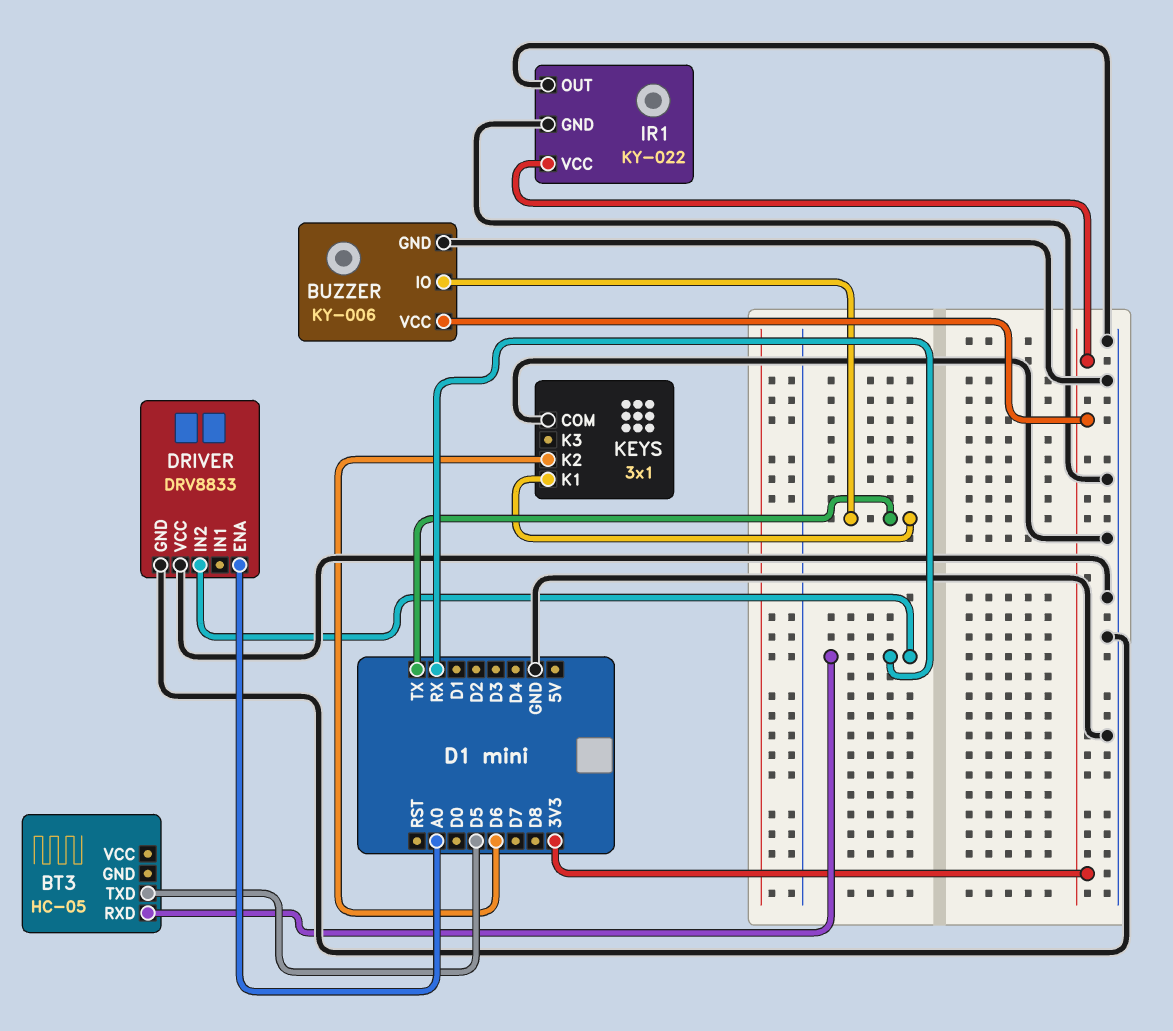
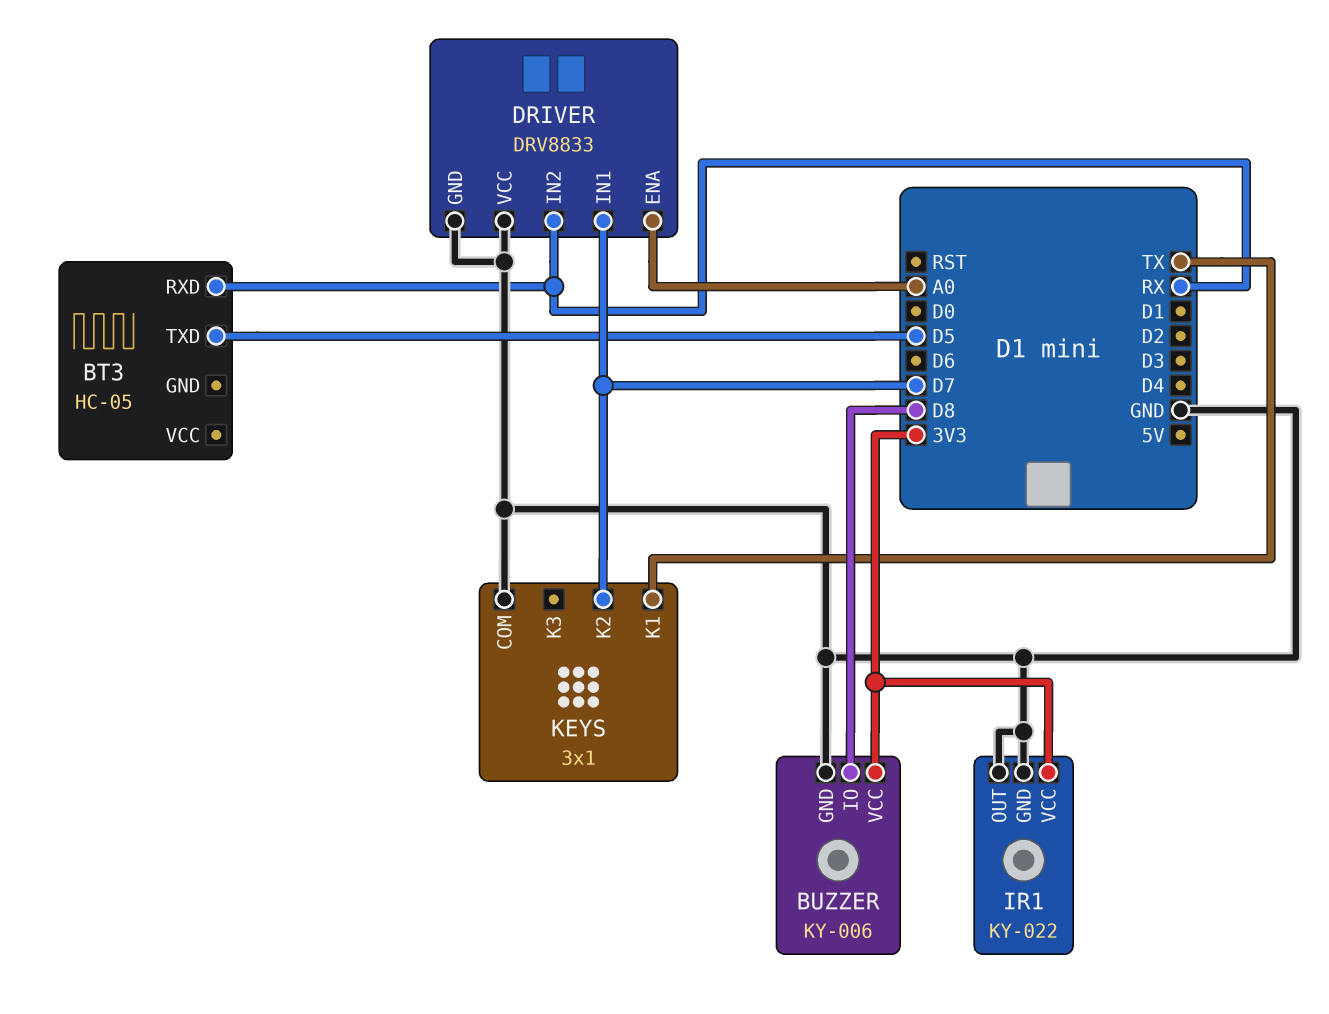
BUZZER pin IO: TX -> D8
DRIVER pin IN1: none -> D7
KEYS pin K2: D6 -> D7

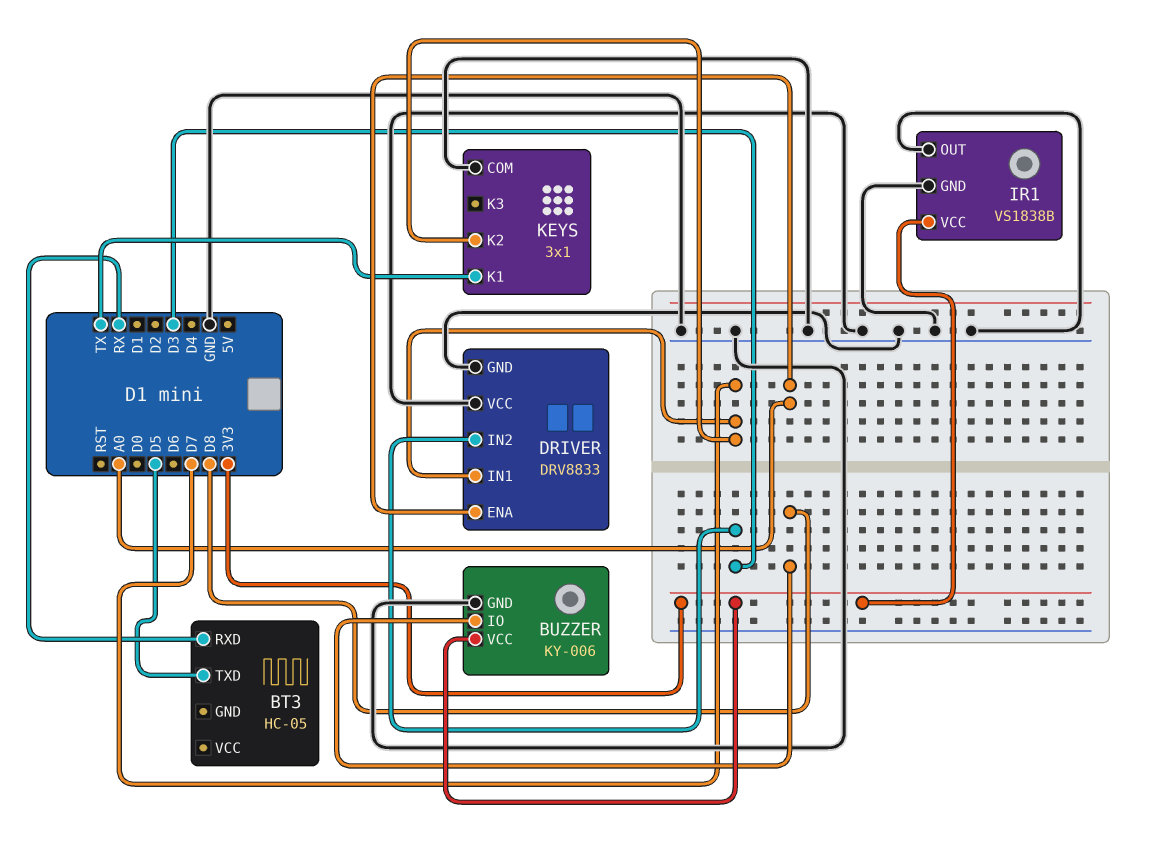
DRIVER pin IN2: RX -> D3
IR1: KY-022 -> VS1838B

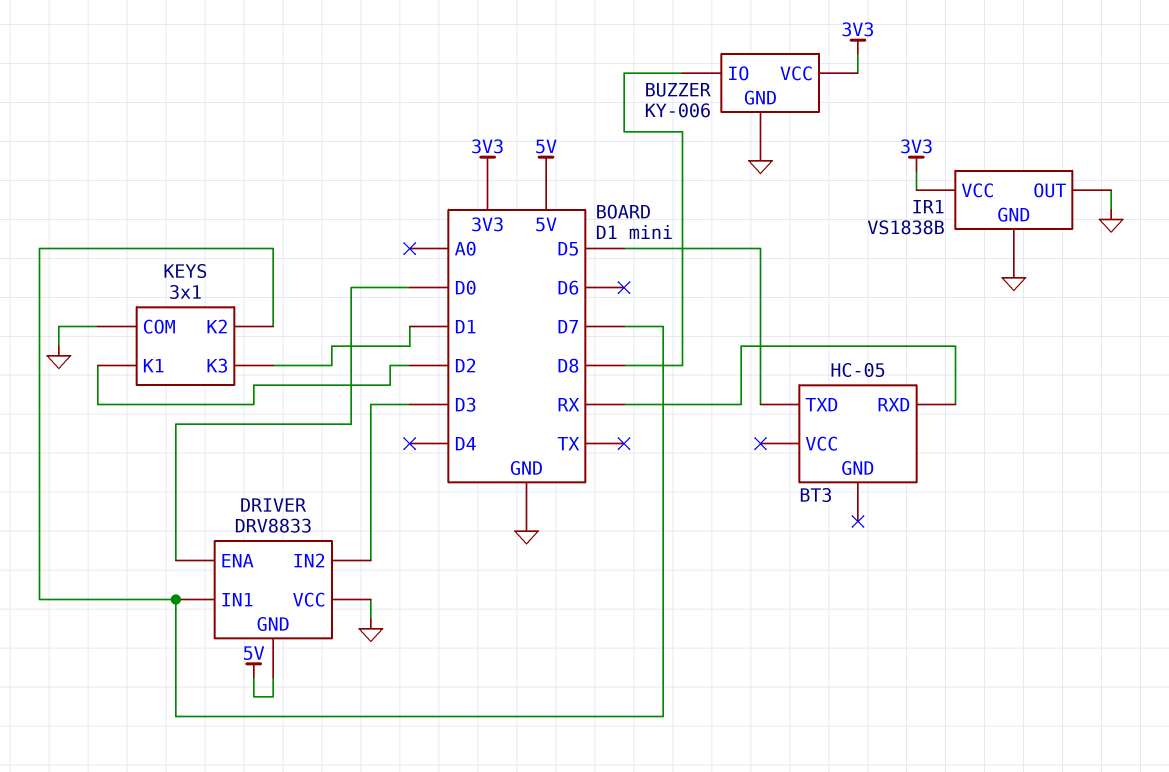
DRIVER pin ENA: A0 -> D0
DRIVER pin GND: GND -> 5V
KEYS pin K1: TX -> D2
KEYS pin K3: none -> D1

